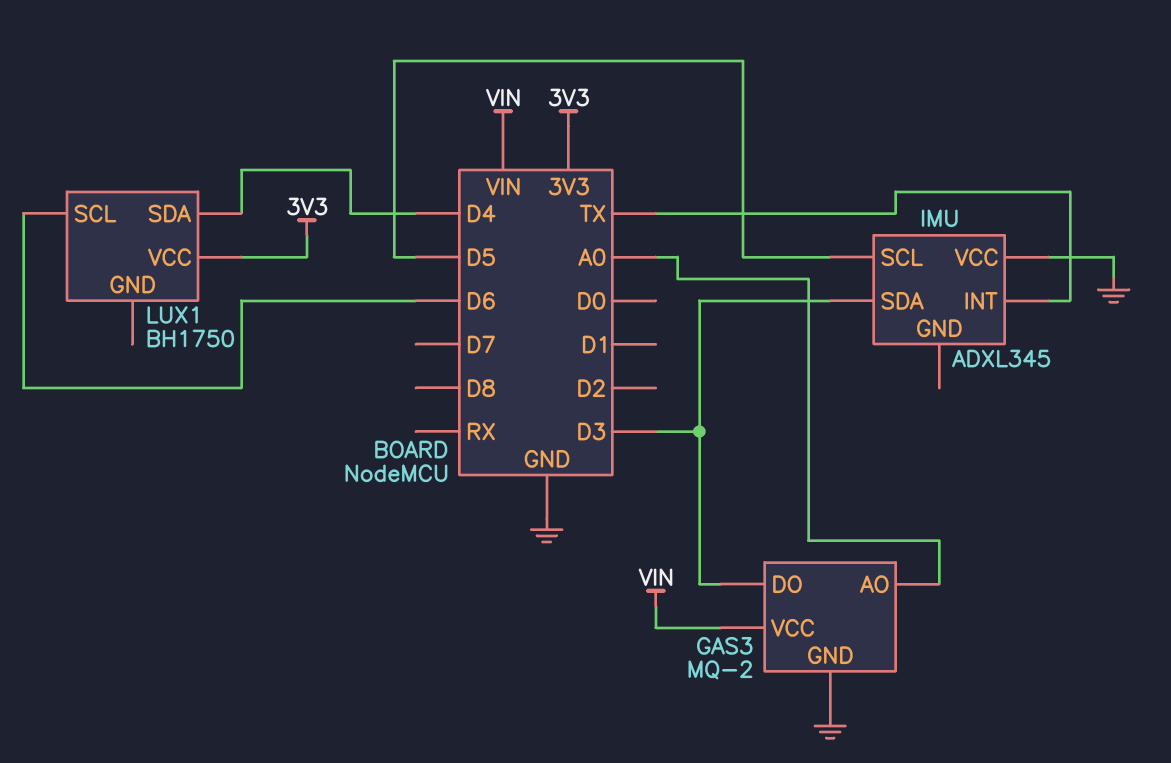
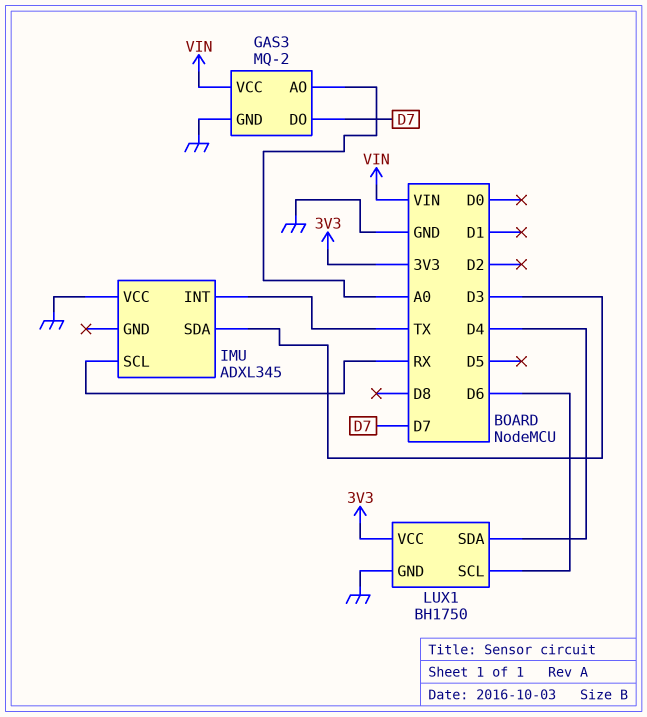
GAS3 pin DO: D3 -> D7
IMU pin SCL: D5 -> RX
LUX1 pin GND: none -> GND

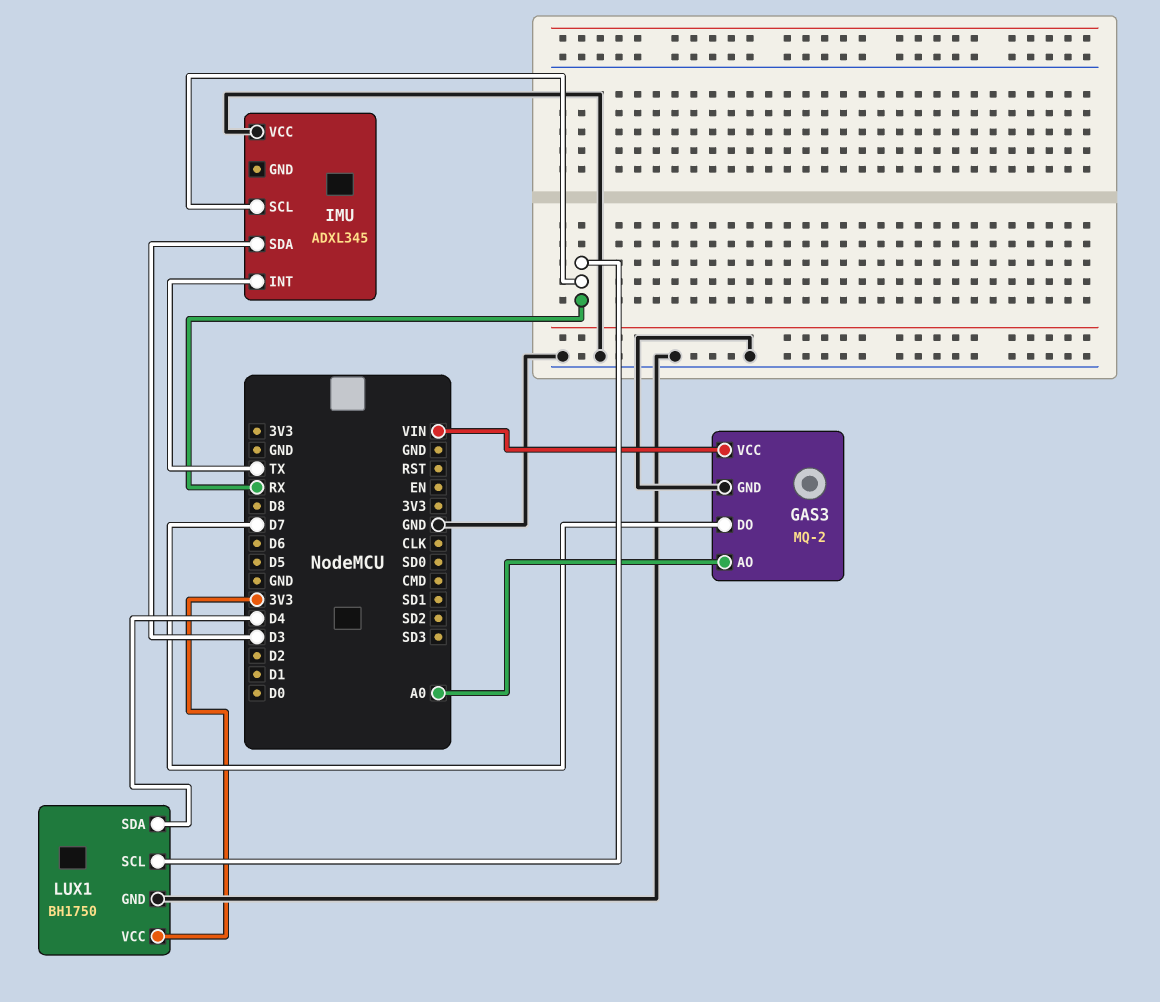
LUX1 pin SCL: D6 -> RX

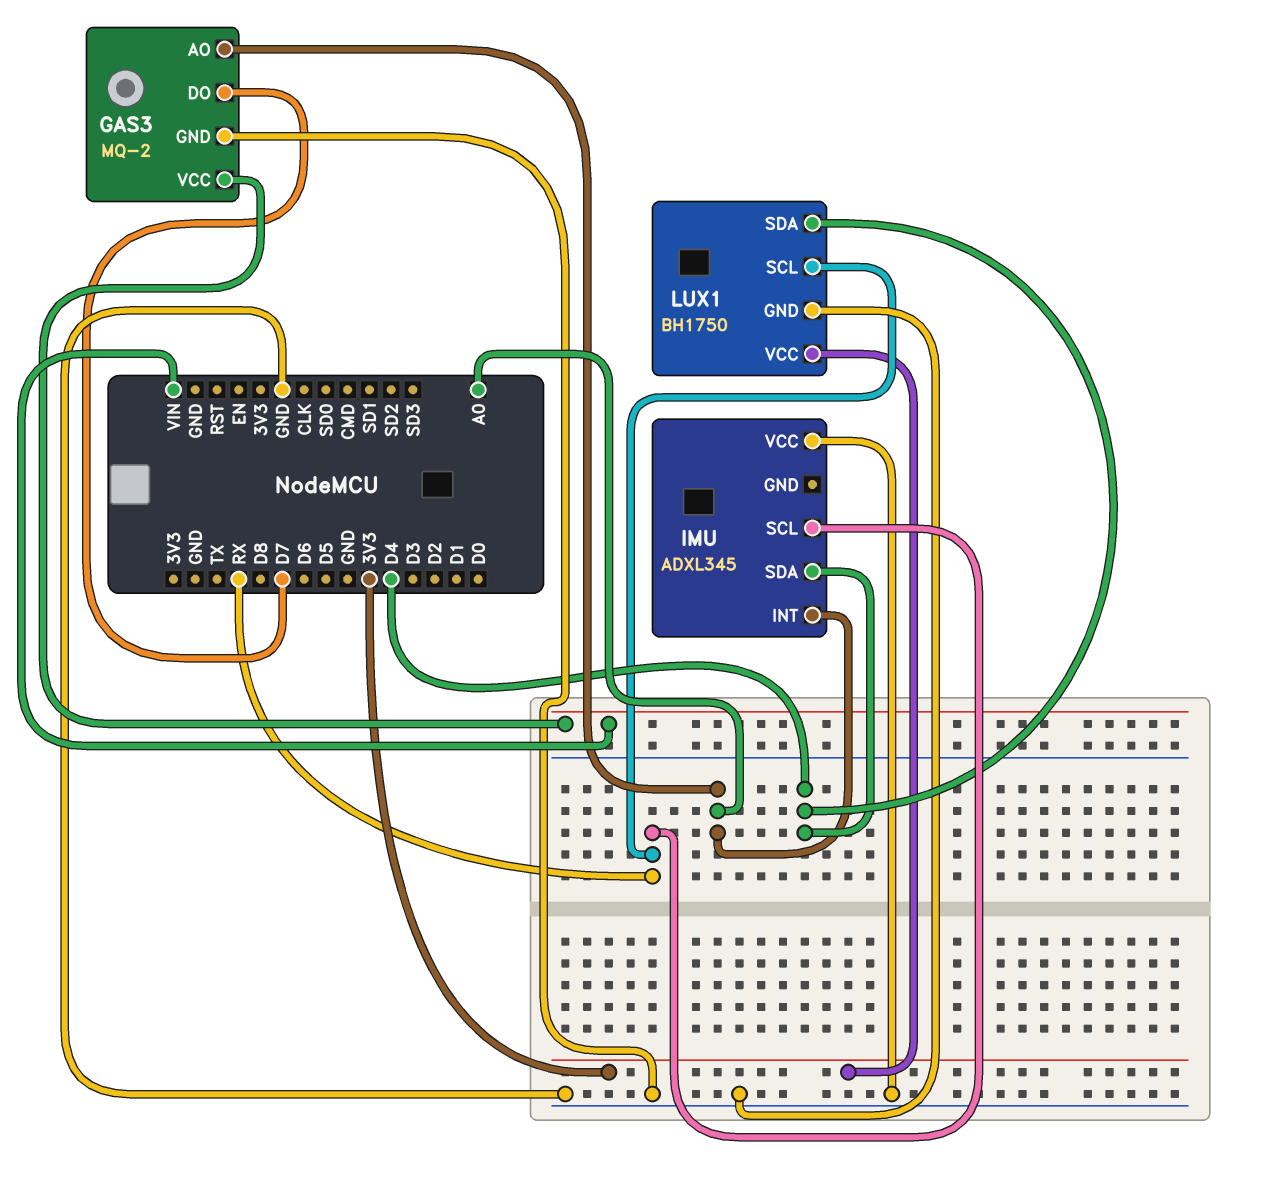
IMU pin INT: TX -> A0
IMU pin SDA: D3 -> D4

